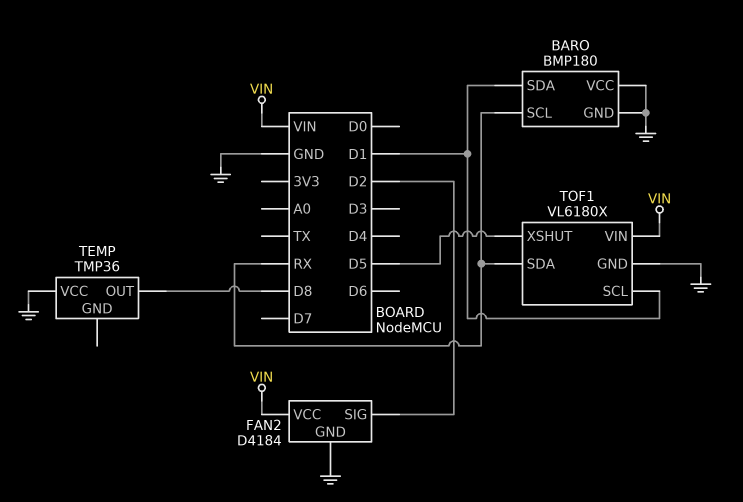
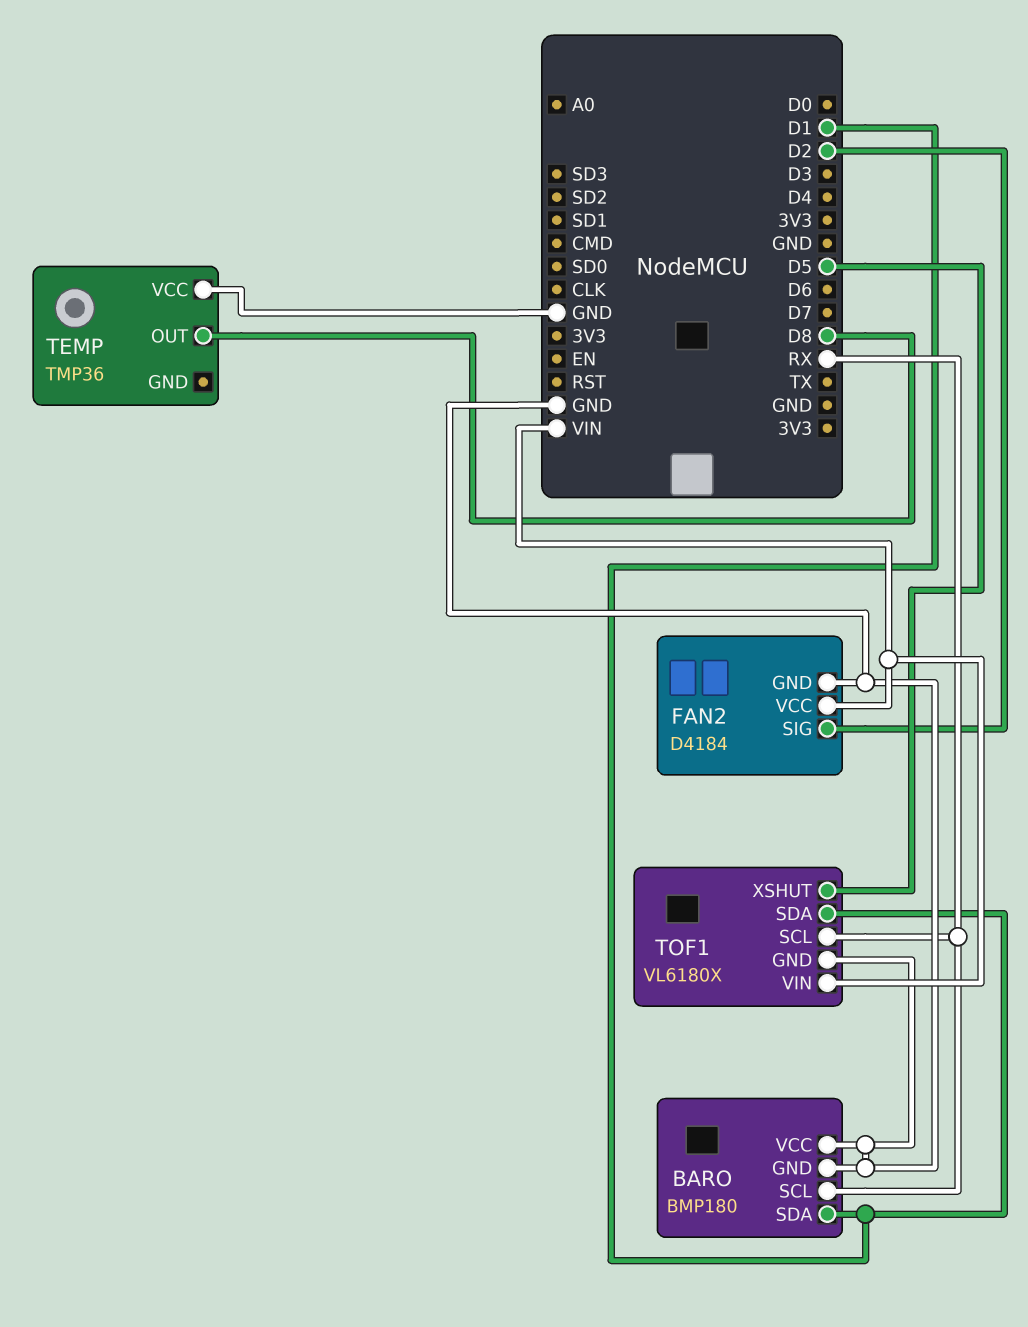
TOF1 pin SCL: D1 -> RX
TOF1 pin SDA: RX -> D1

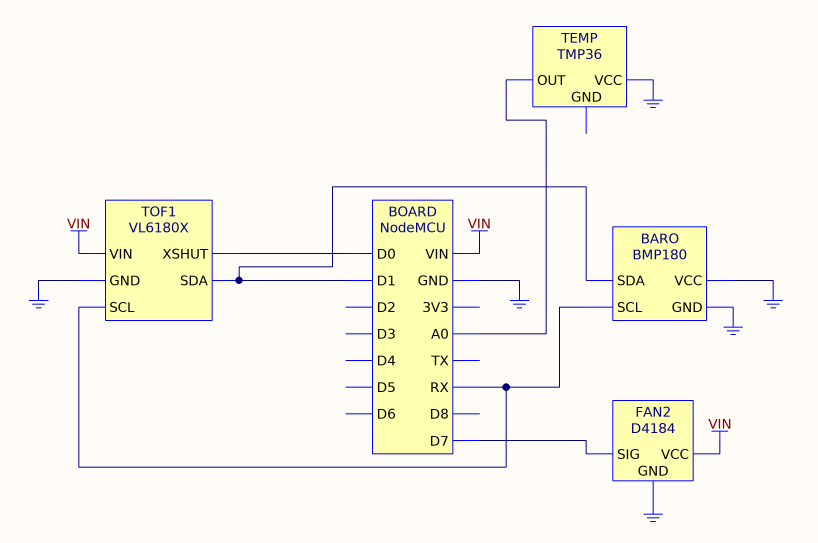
FAN2 pin SIG: D2 -> D7
TEMP pin OUT: D8 -> A0
TOF1 pin XSHUT: D5 -> D0

